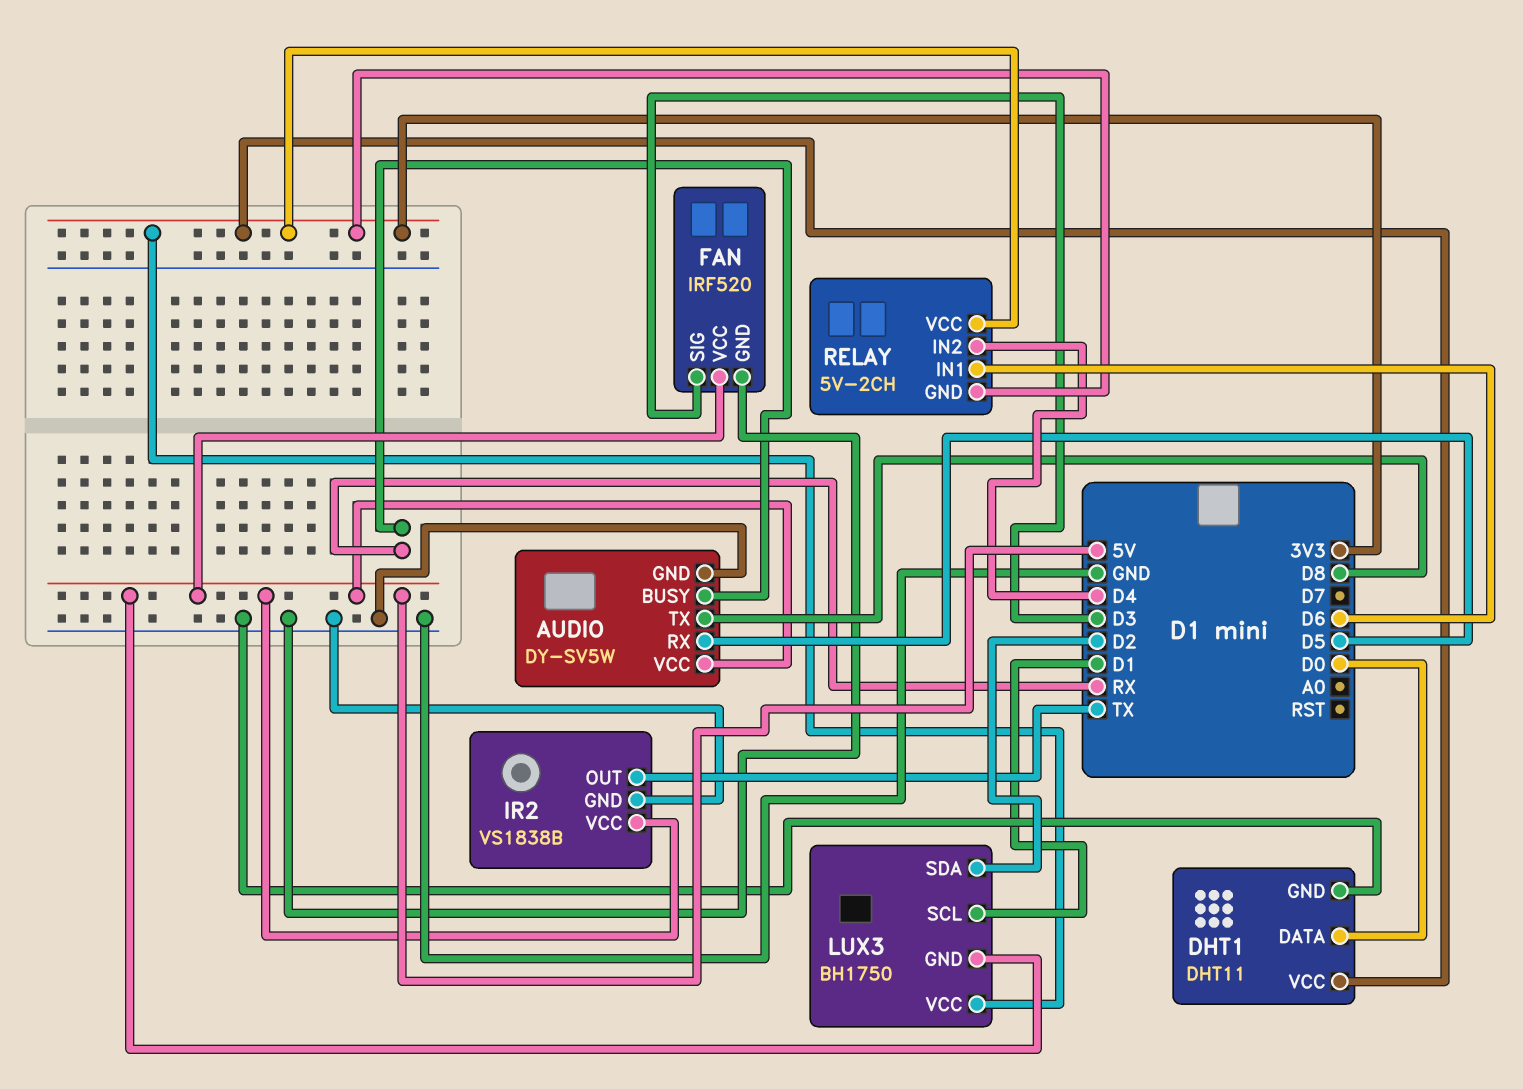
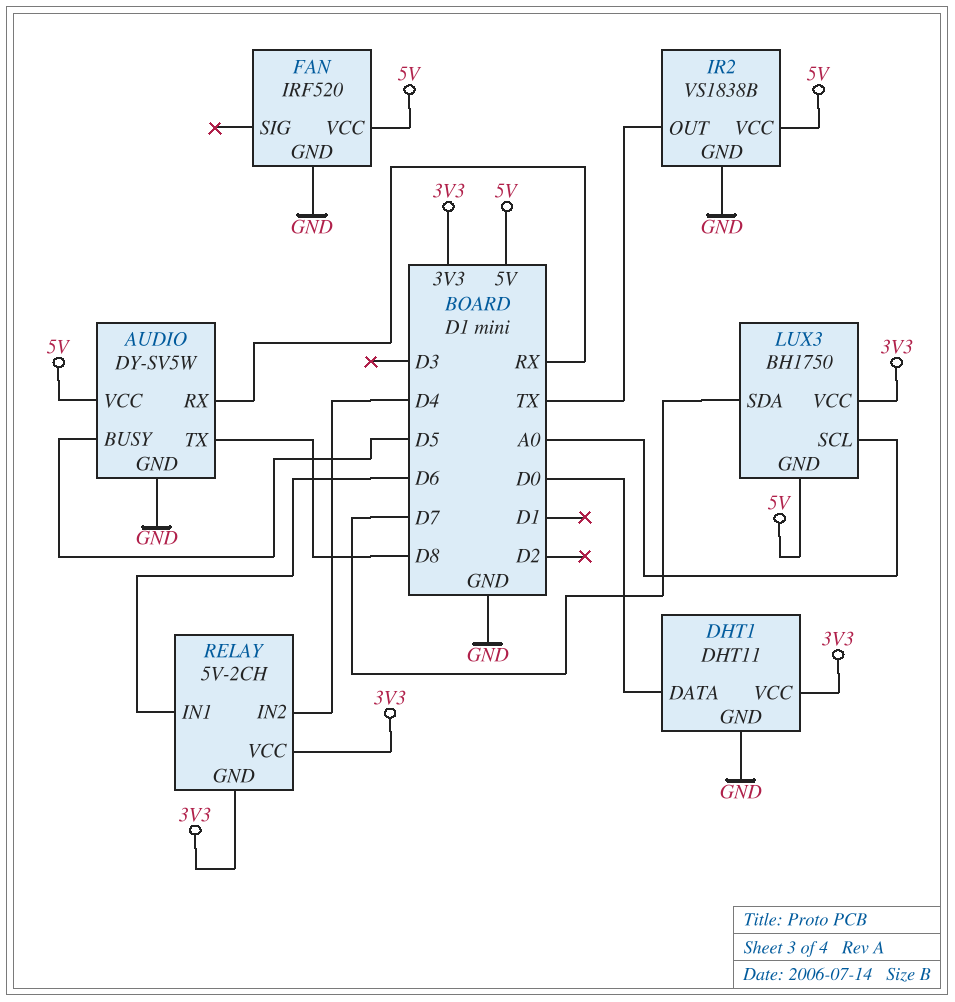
AUDIO pin BUSY: RX -> D5
AUDIO pin RX: D5 -> RX
FAN pin SIG: D3 -> none
LUX3 pin SCL: D1 -> A0
LUX3 pin SDA: D2 -> D7

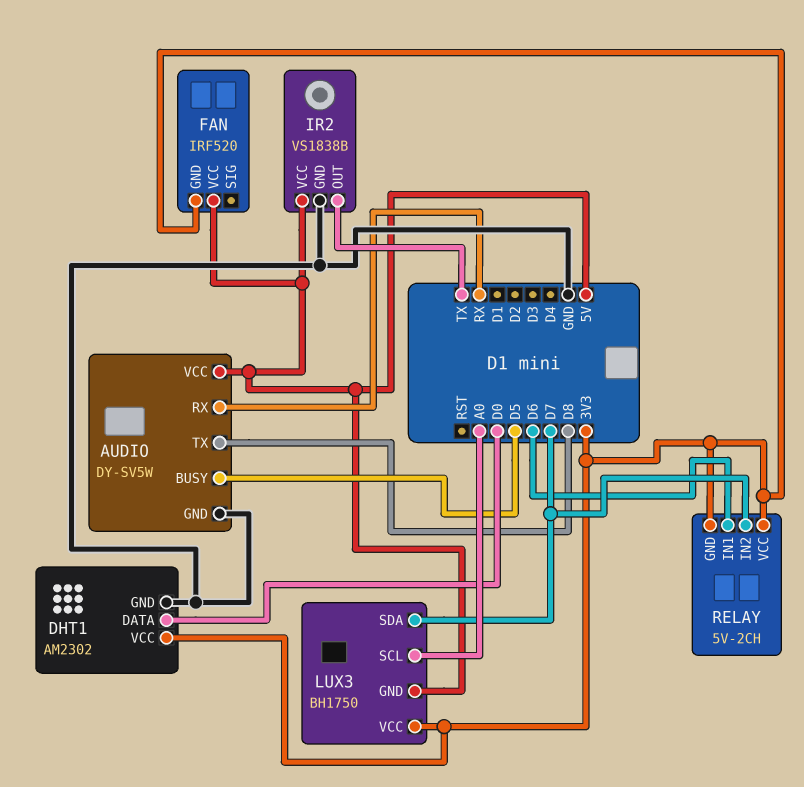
DHT1: DHT11 -> AM2302
FAN pin GND: GND -> 3V3
RELAY pin IN2: D4 -> D7

